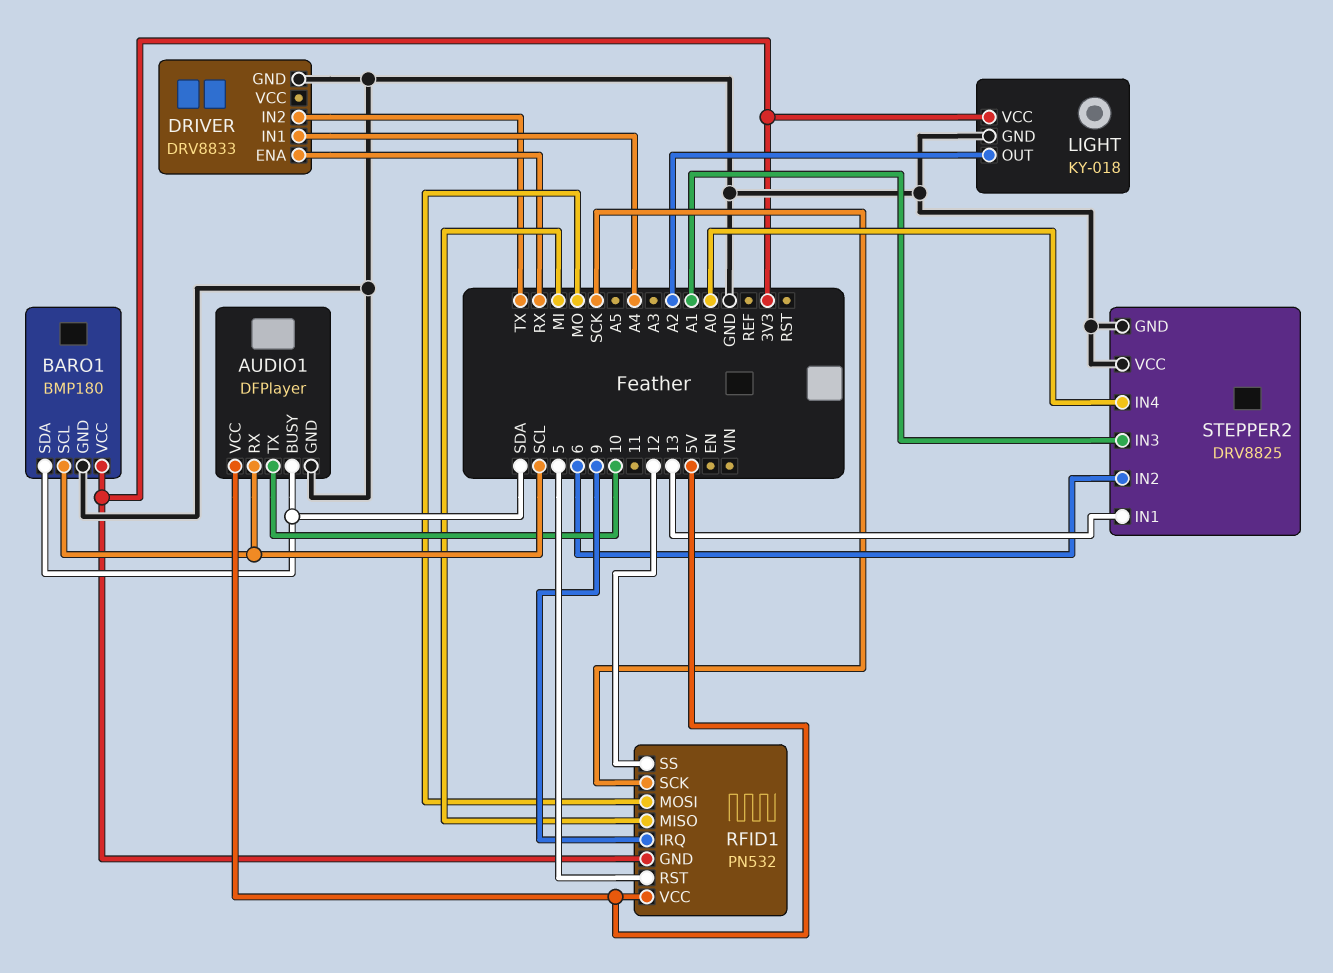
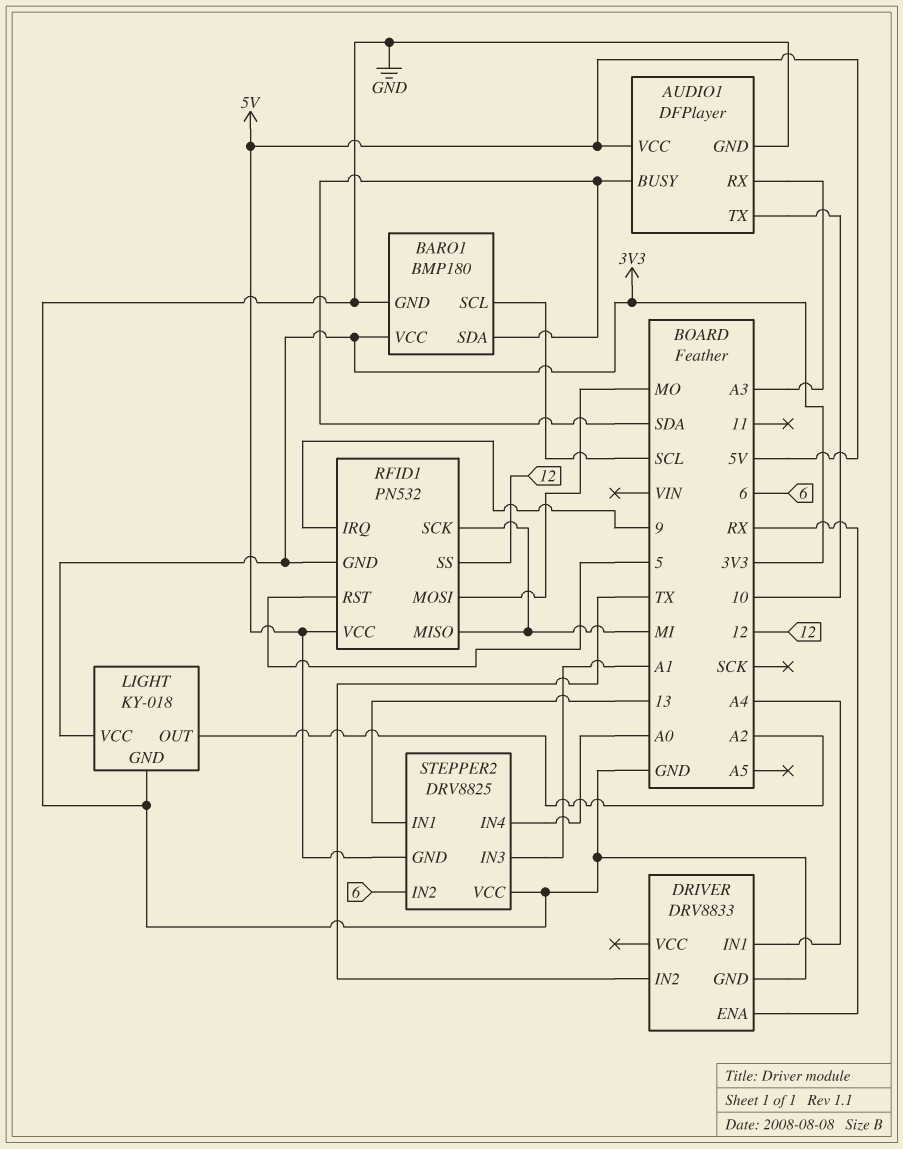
AUDIO1 pin RX: SCL -> A3
RFID1 pin SCK: SCK -> MI
STEPPER2 pin GND: GND -> 5V

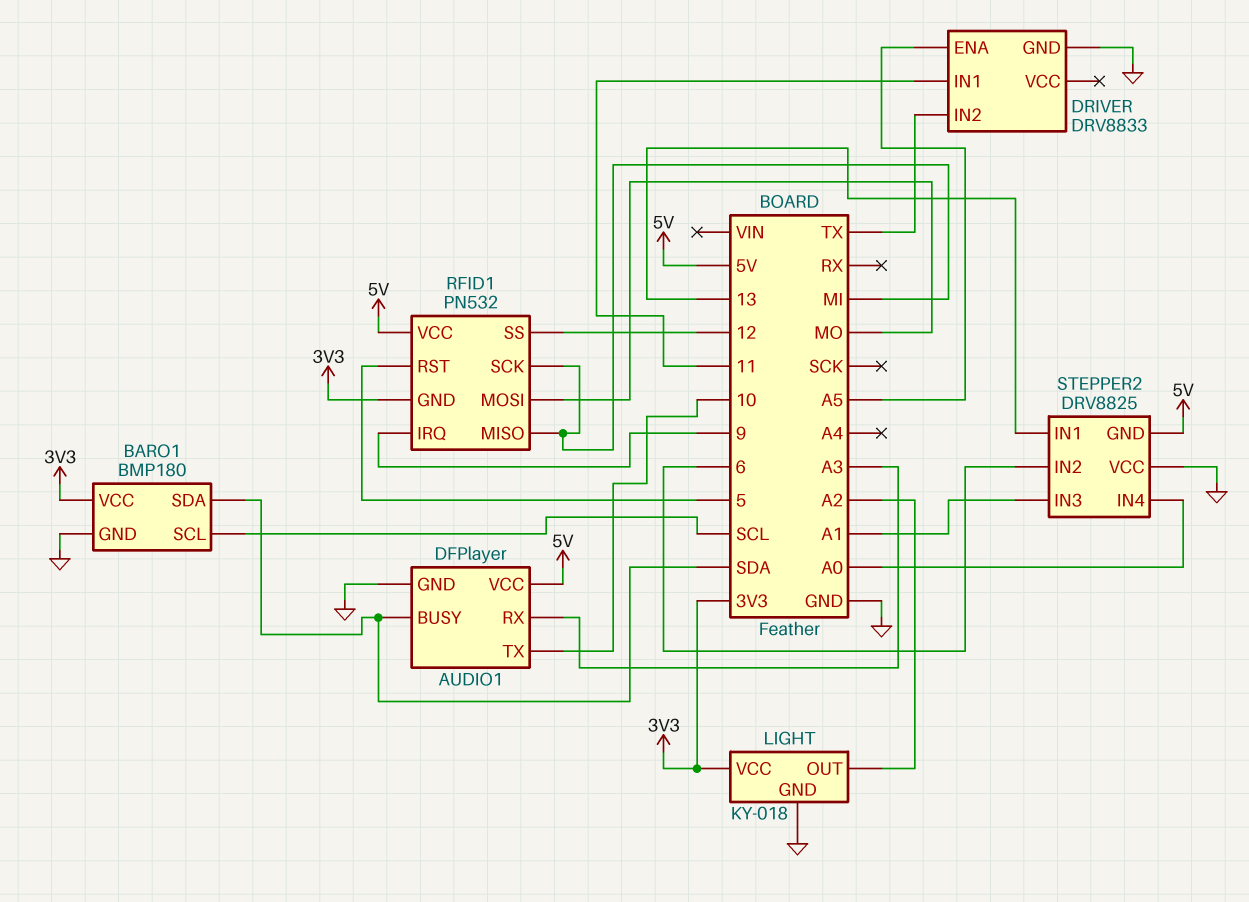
DRIVER pin ENA: RX -> A5
DRIVER pin IN1: A4 -> 11

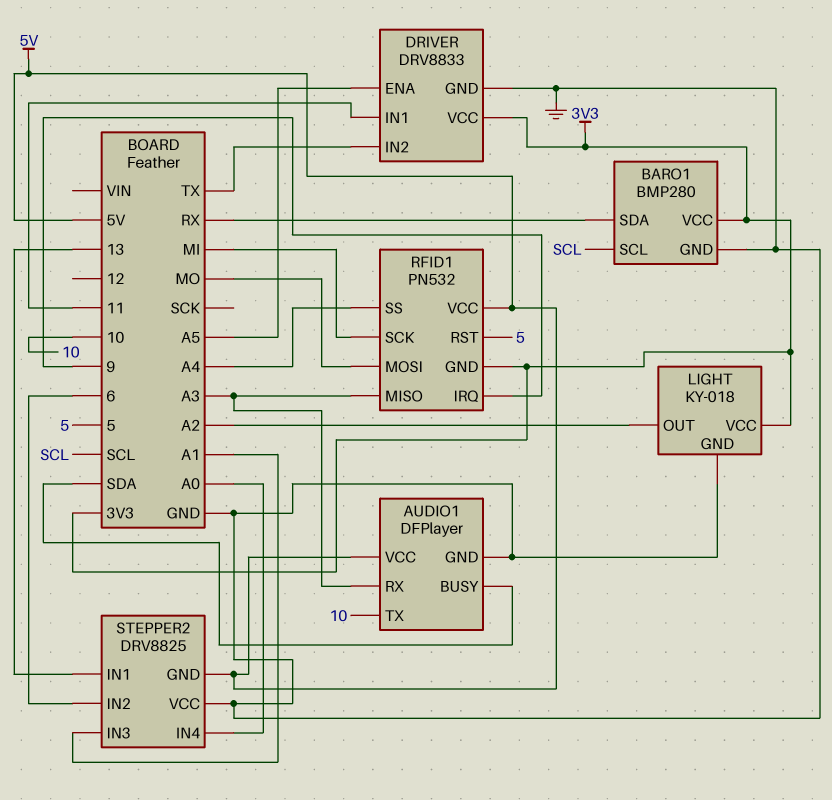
BARO1: BMP180 -> BMP280
BARO1 pin SDA: SDA -> RX
DRIVER pin VCC: none -> 3V3
RFID1 pin MISO: MI -> A3
RFID1 pin SS: 12 -> A4

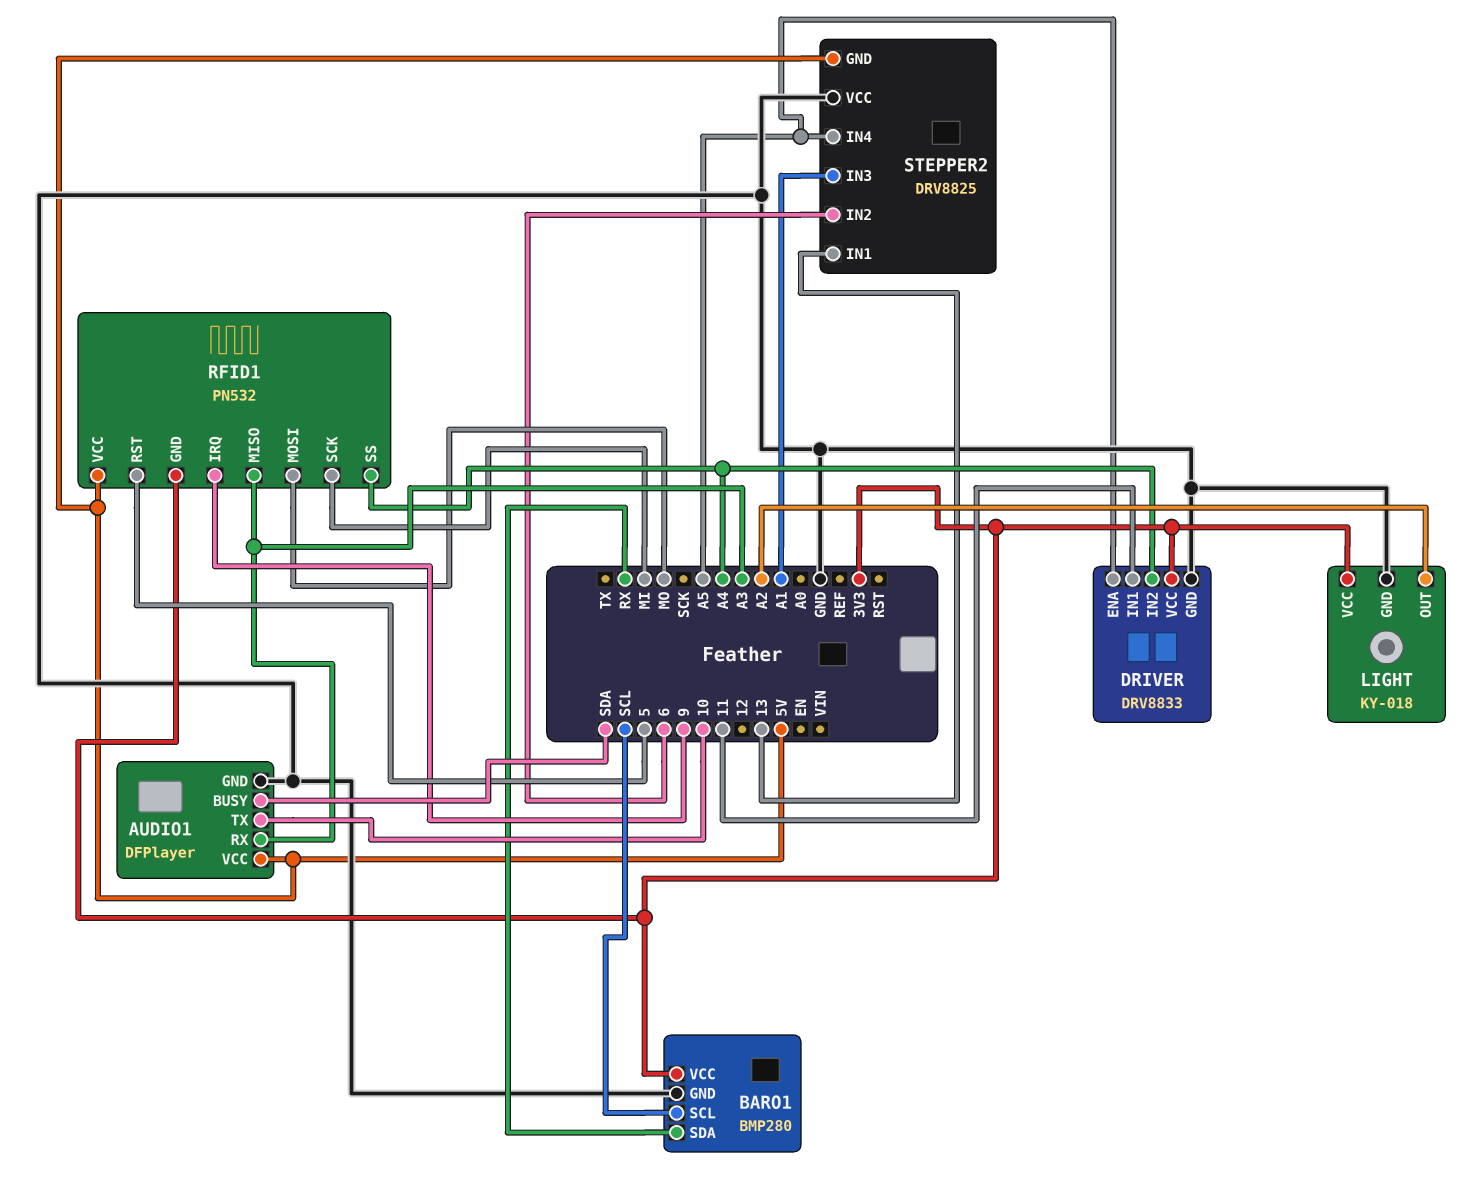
DRIVER pin IN2: TX -> A4
STEPPER2 pin IN4: A0 -> A5

